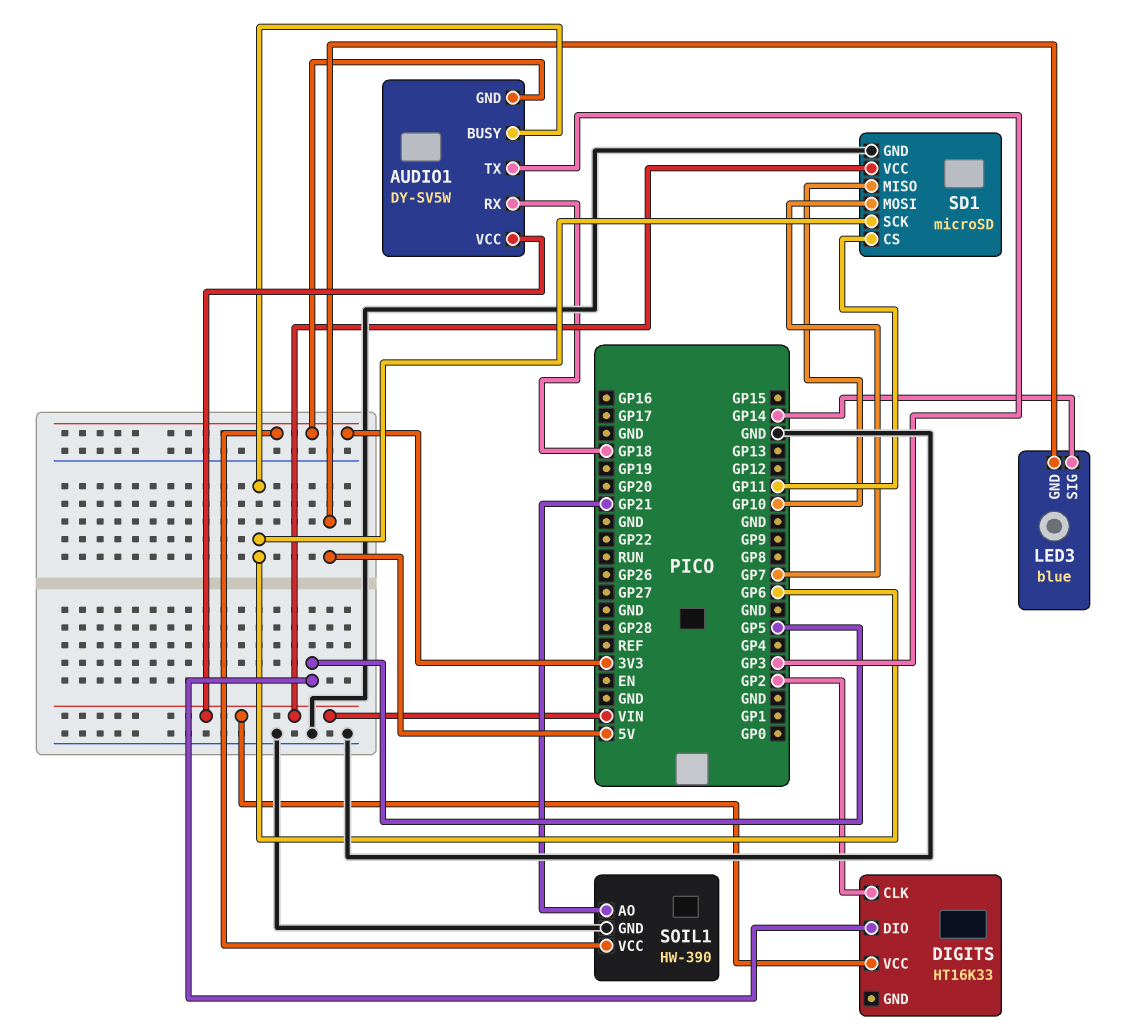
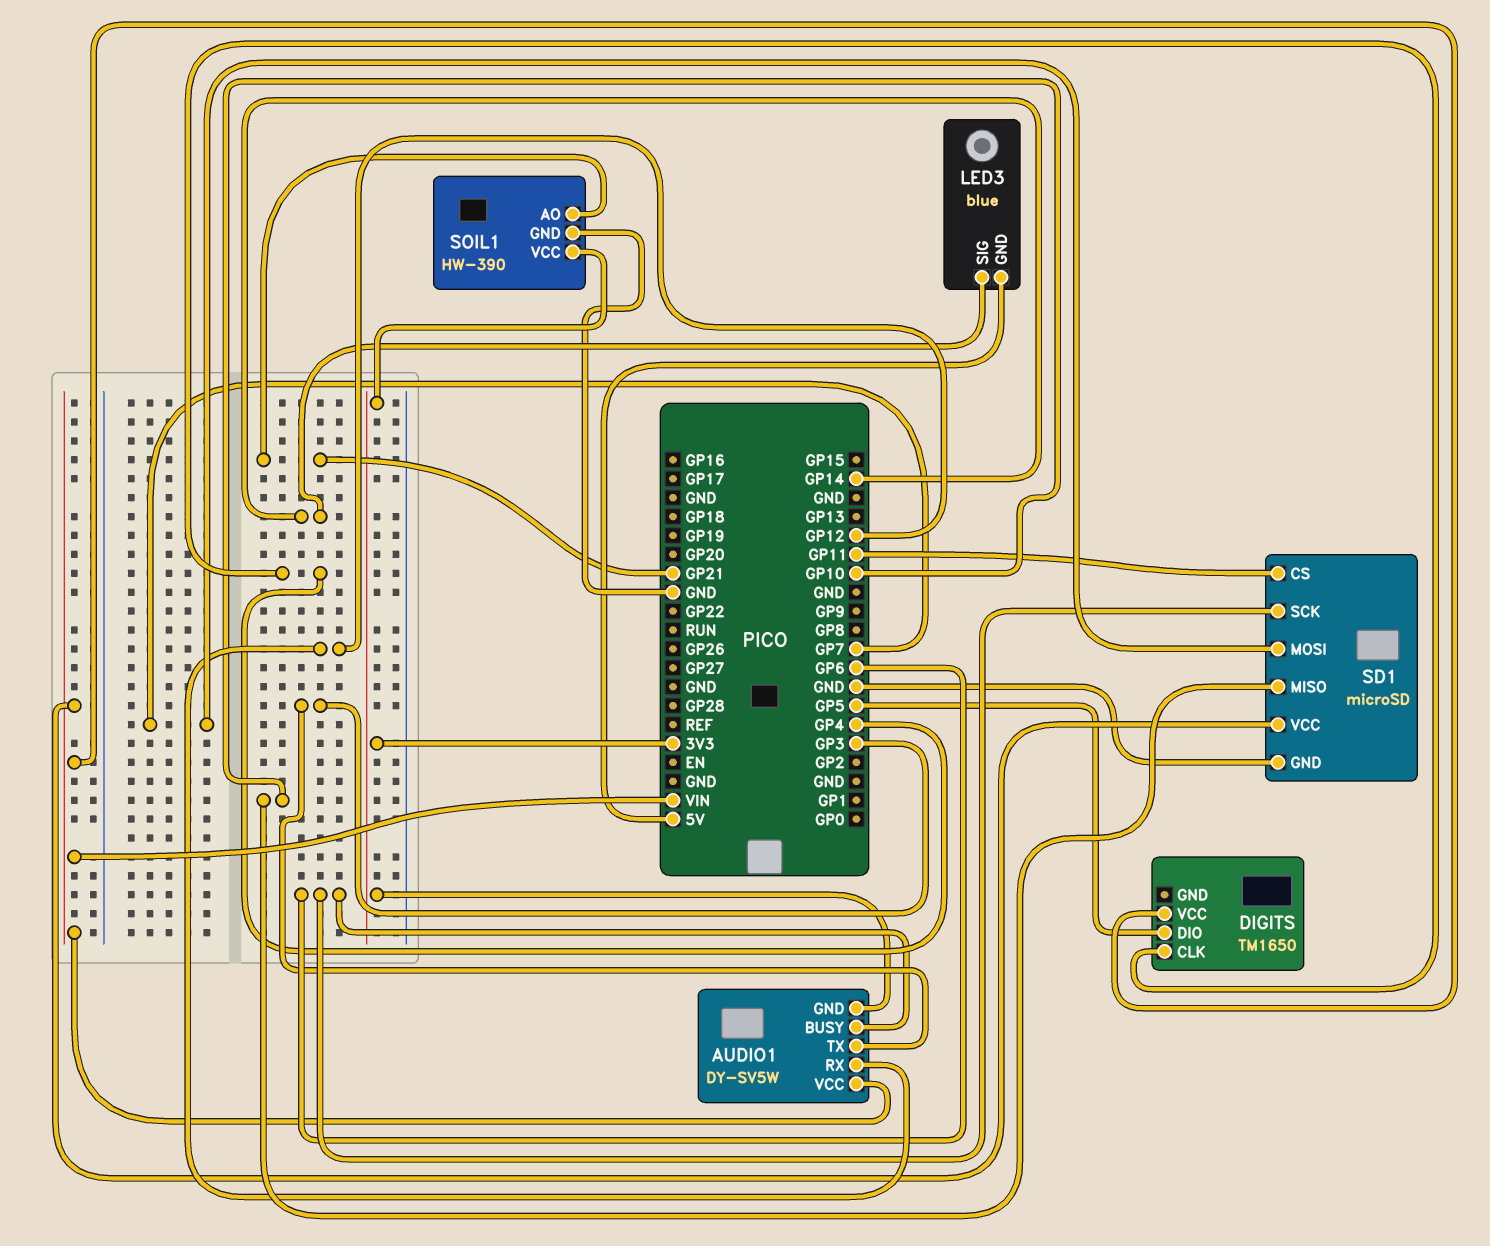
AUDIO1 pin RX: GP18 -> GP12
DIGITS: HT16K33 -> TM1650
DIGITS pin CLK: GP2 -> GP4

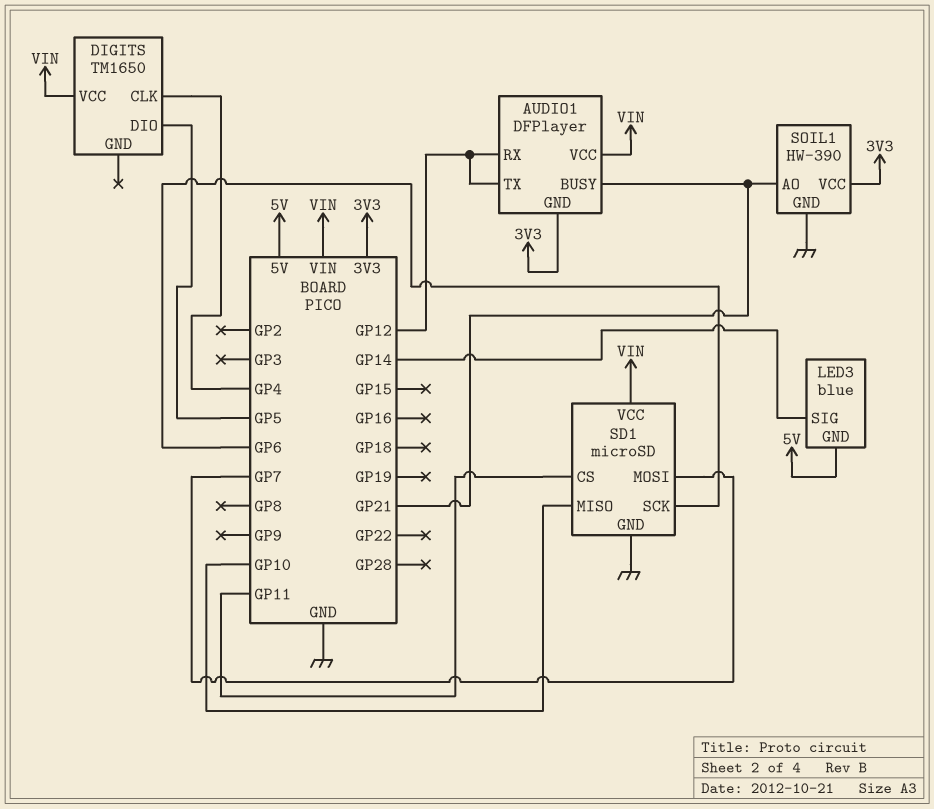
AUDIO1: DY-SV5W -> DFPlayer
AUDIO1 pin BUSY: GP6 -> GP21
AUDIO1 pin TX: GP3 -> GP12

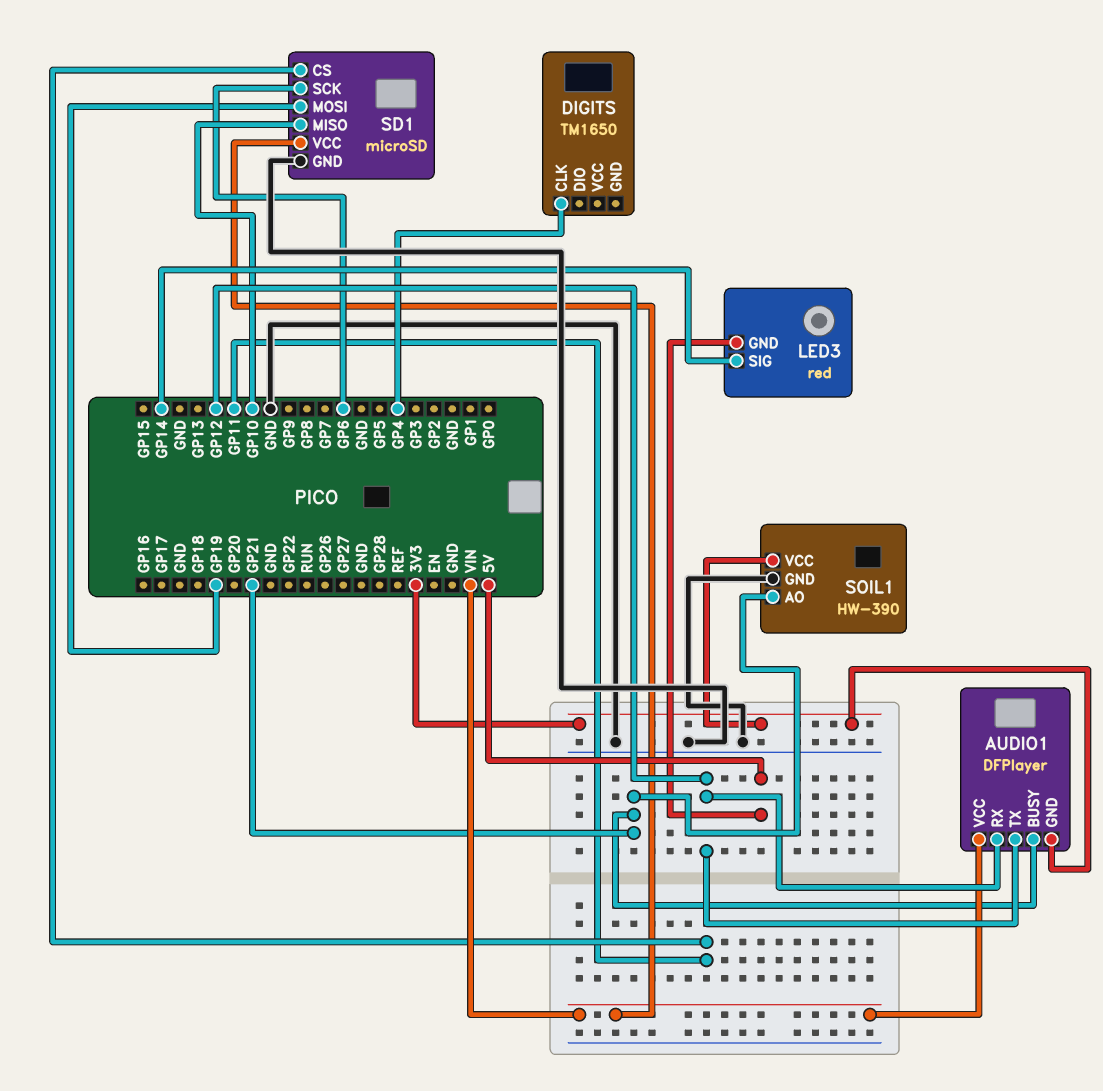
DIGITS pin DIO: GP5 -> none
DIGITS pin VCC: VIN -> none
LED3: blue -> red
SD1 pin MOSI: GP7 -> GP19

